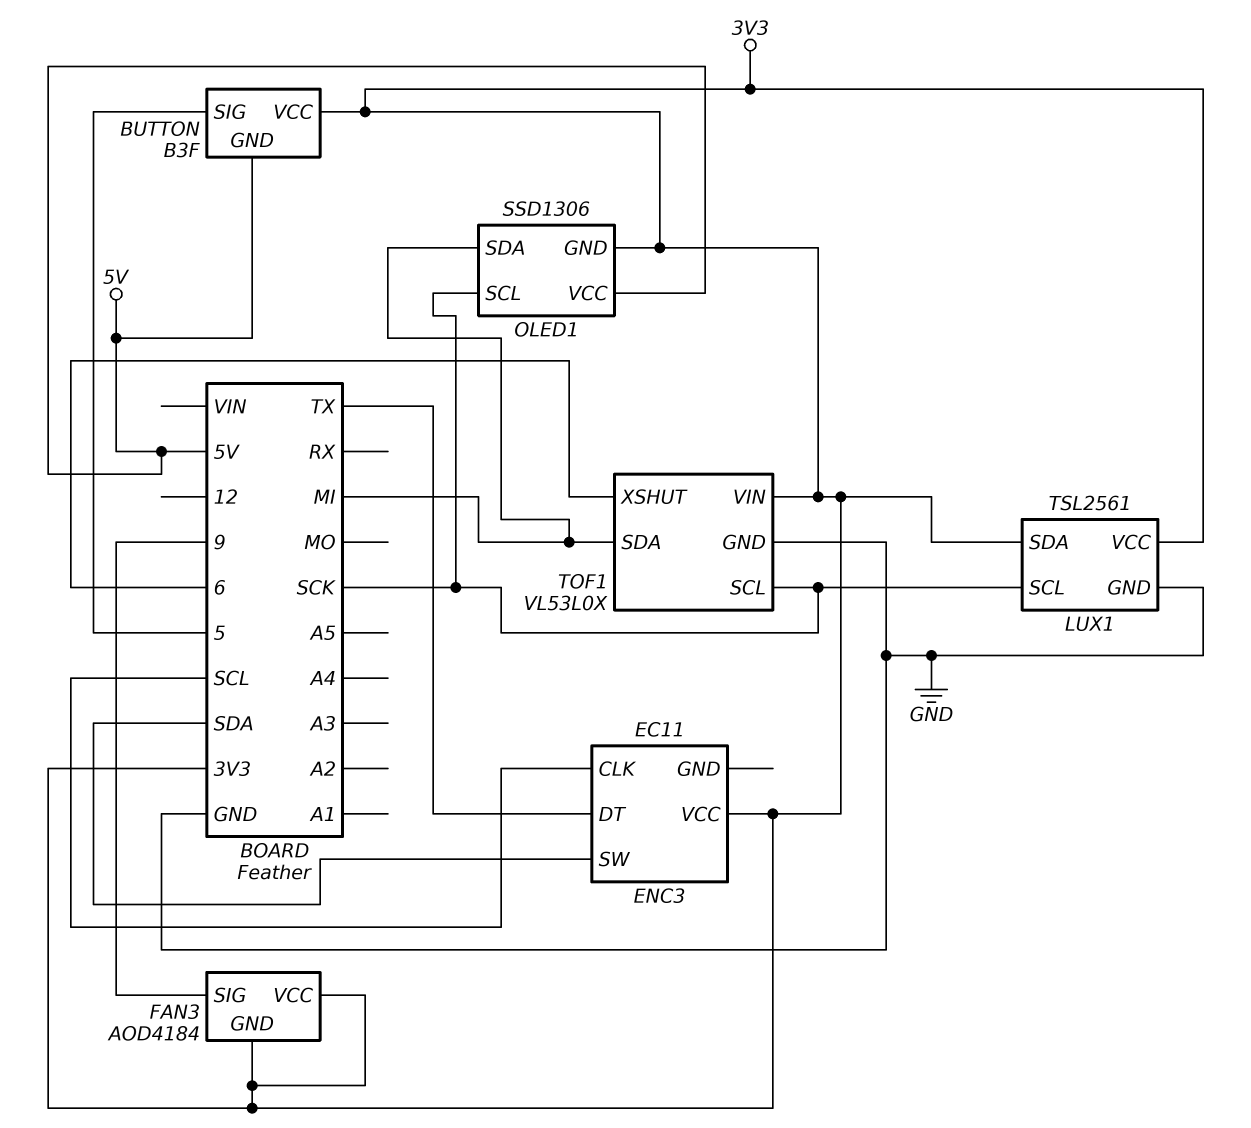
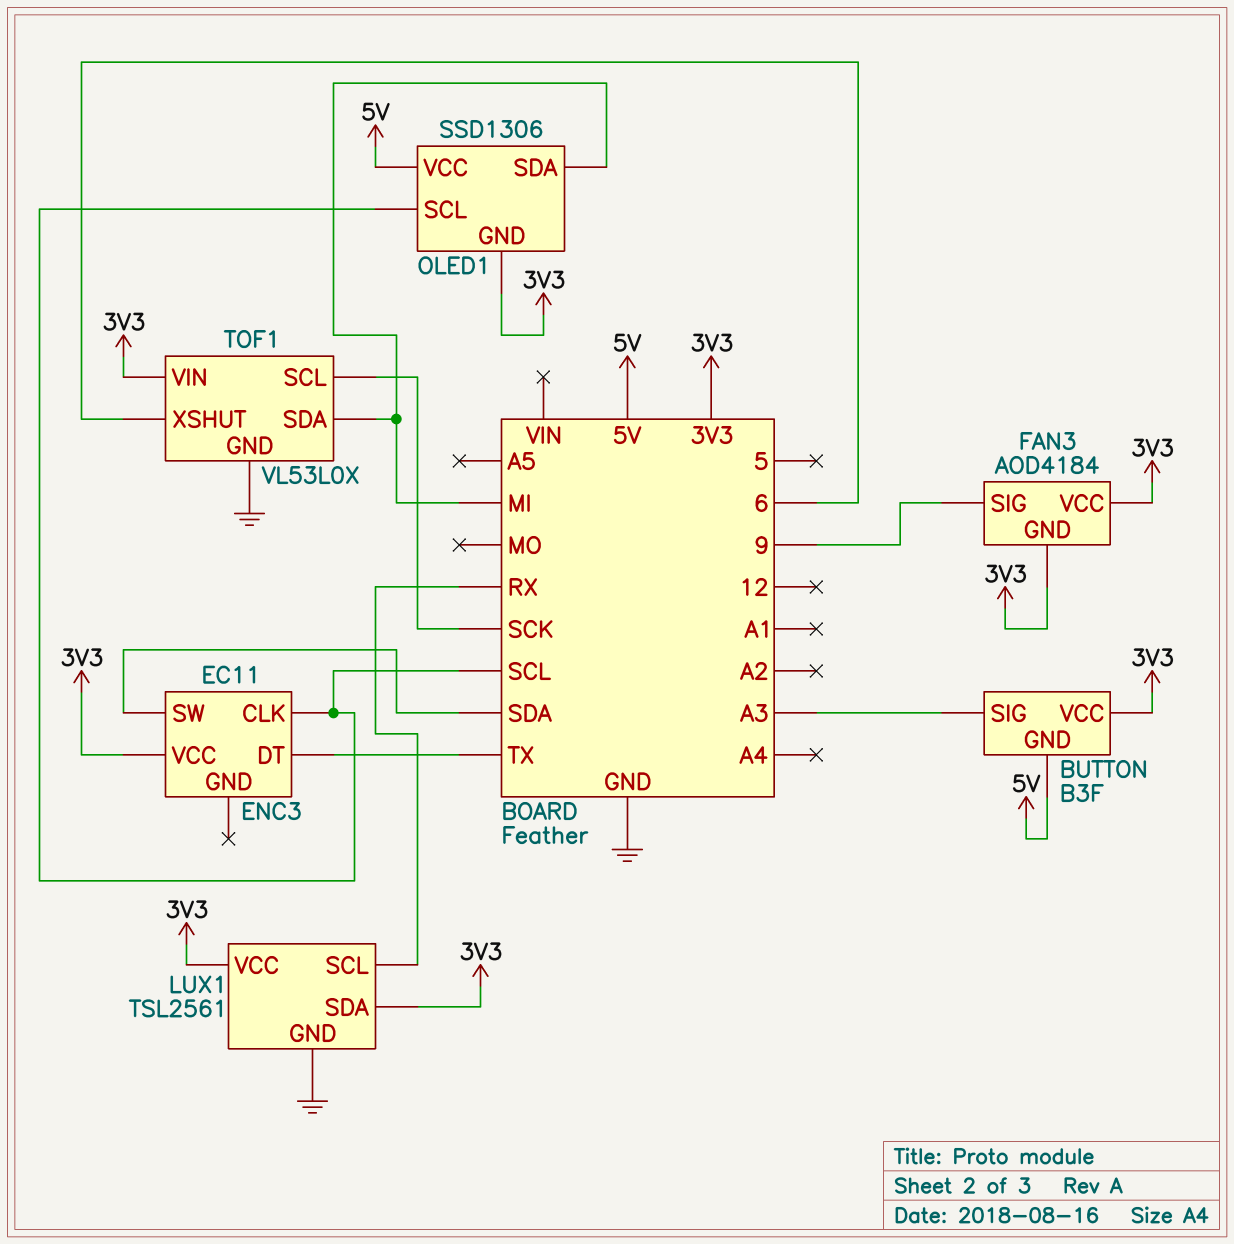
BUTTON pin SIG: 5 -> A3
LUX1 pin SCL: SCK -> RX
OLED1 pin SCL: SCK -> SCL

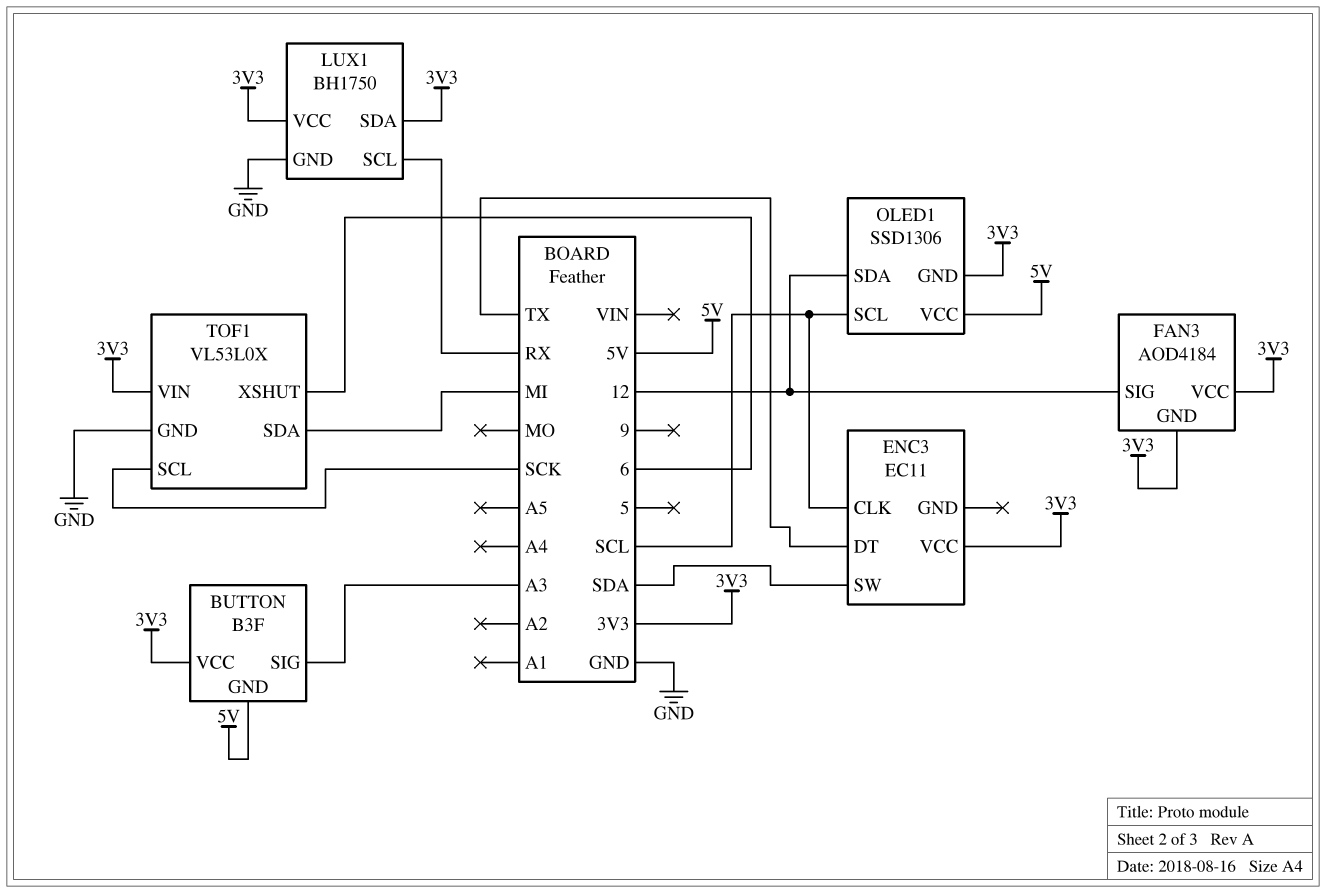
FAN3 pin SIG: 9 -> 12
LUX1: TSL2561 -> BH1750
OLED1 pin SDA: MI -> 12

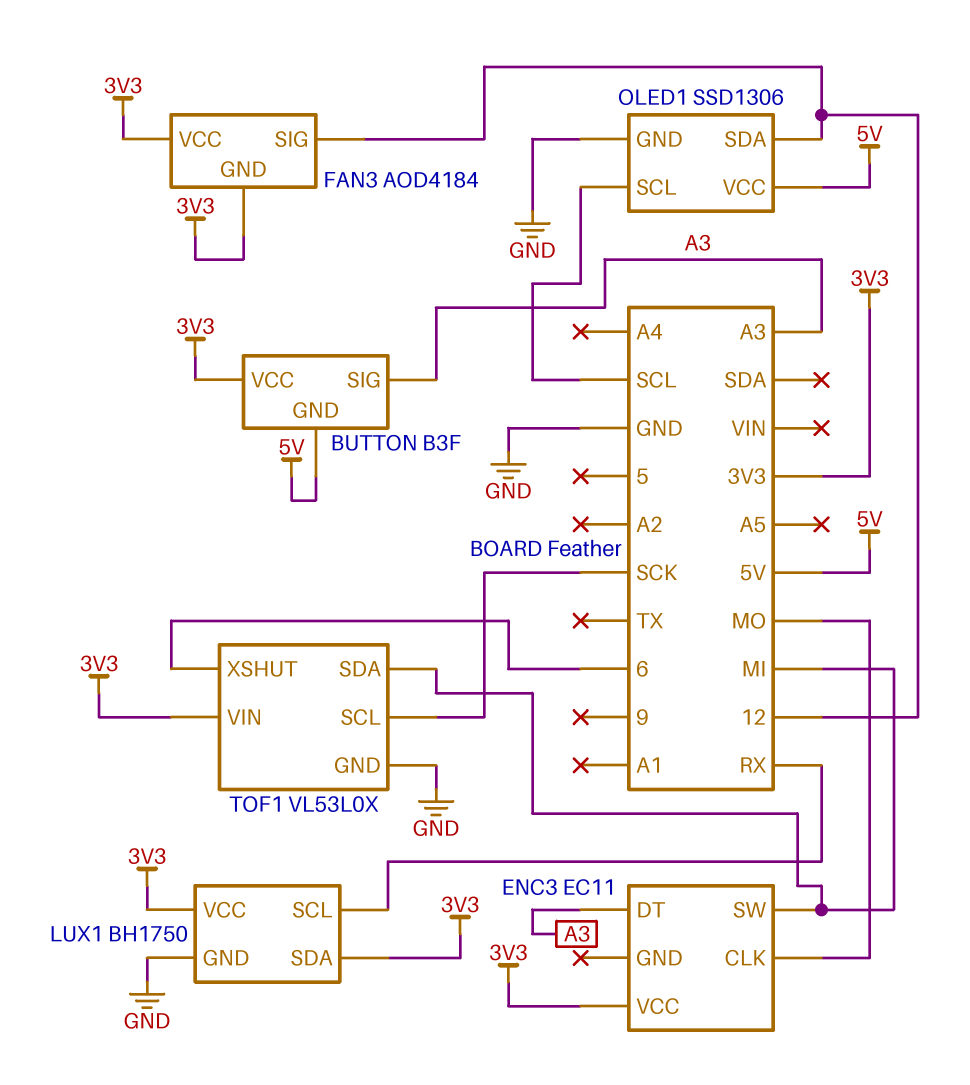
ENC3 pin CLK: SCL -> MO
ENC3 pin DT: TX -> A3
ENC3 pin SW: SDA -> MI
OLED1 pin GND: 3V3 -> GND

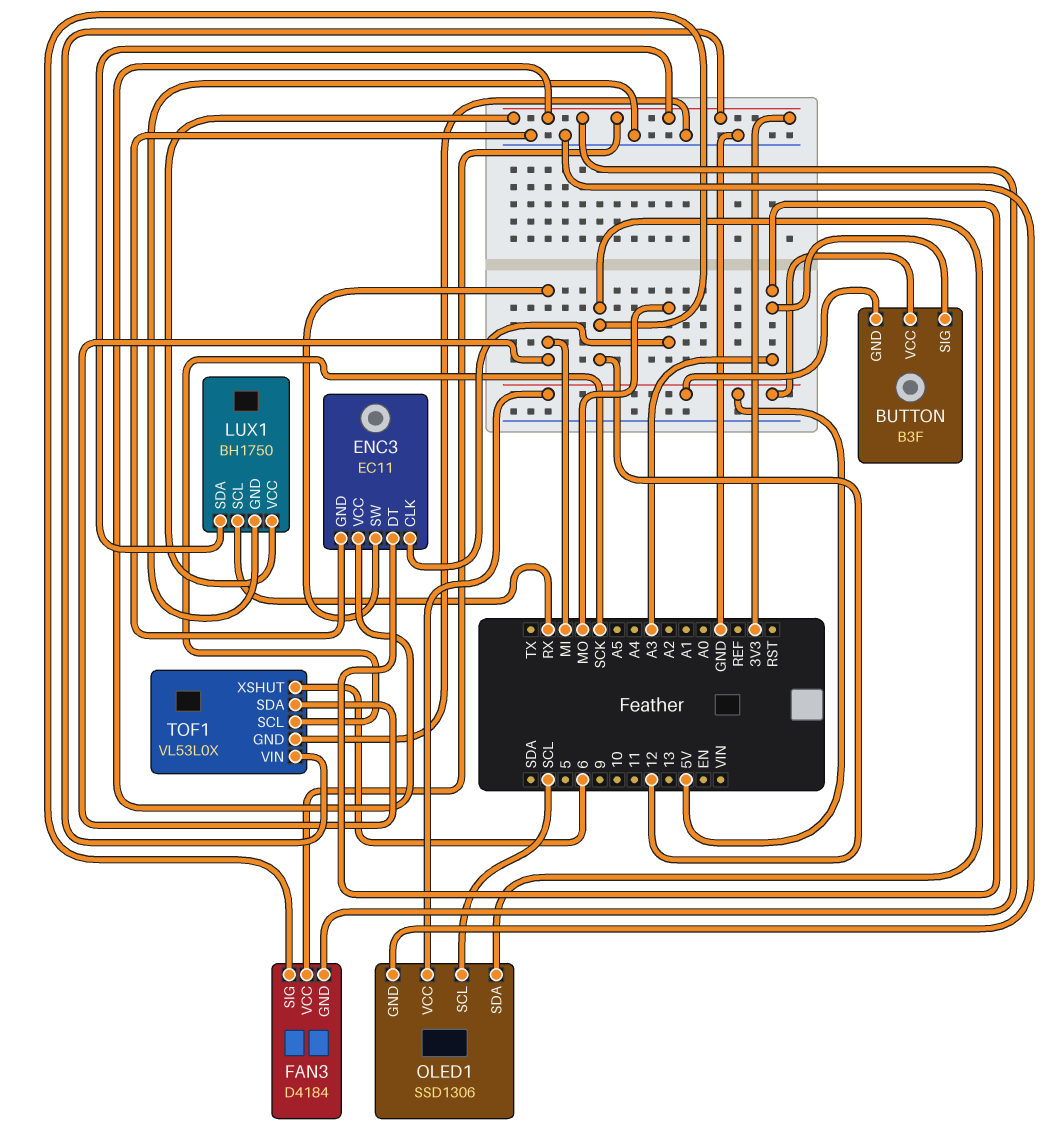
BUTTON pin VCC: 3V3 -> 5V
ENC3 pin GND: none -> GND
FAN3: AOD4184 -> D4184

